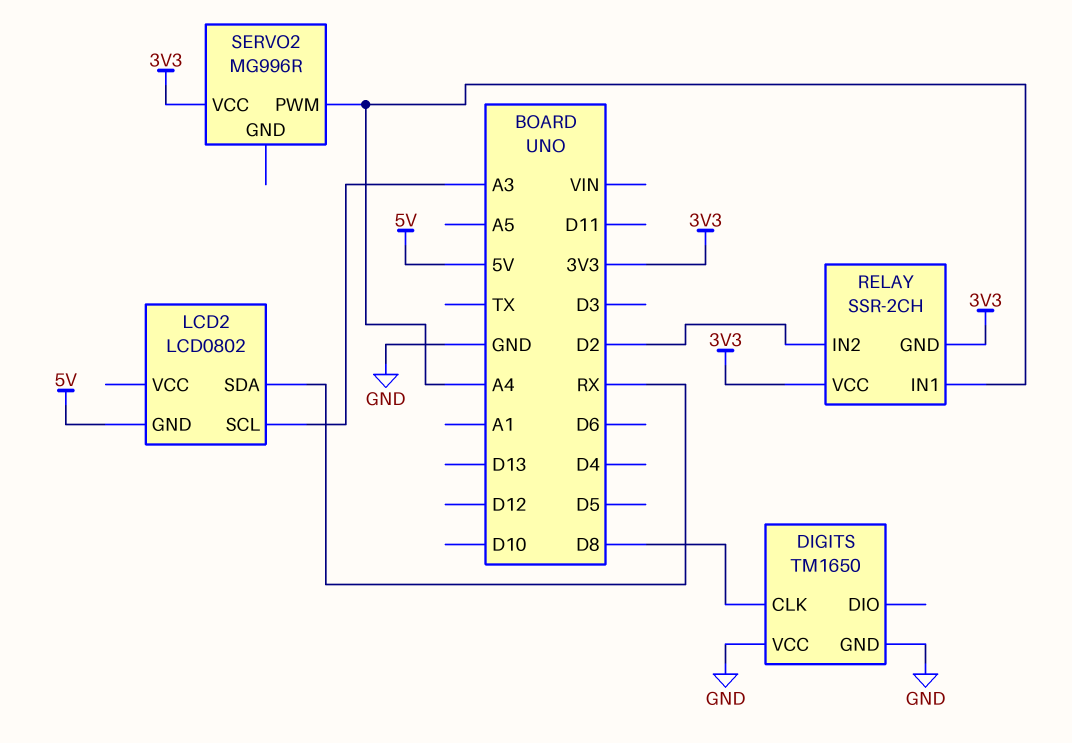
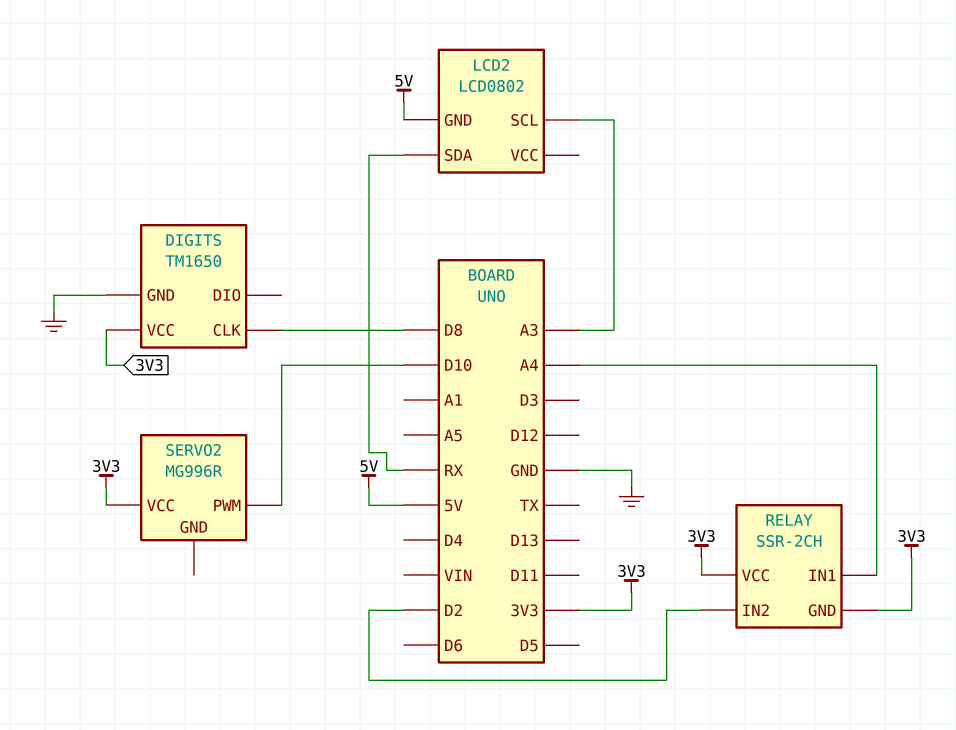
DIGITS pin VCC: GND -> 3V3
SERVO2 pin PWM: A4 -> D10

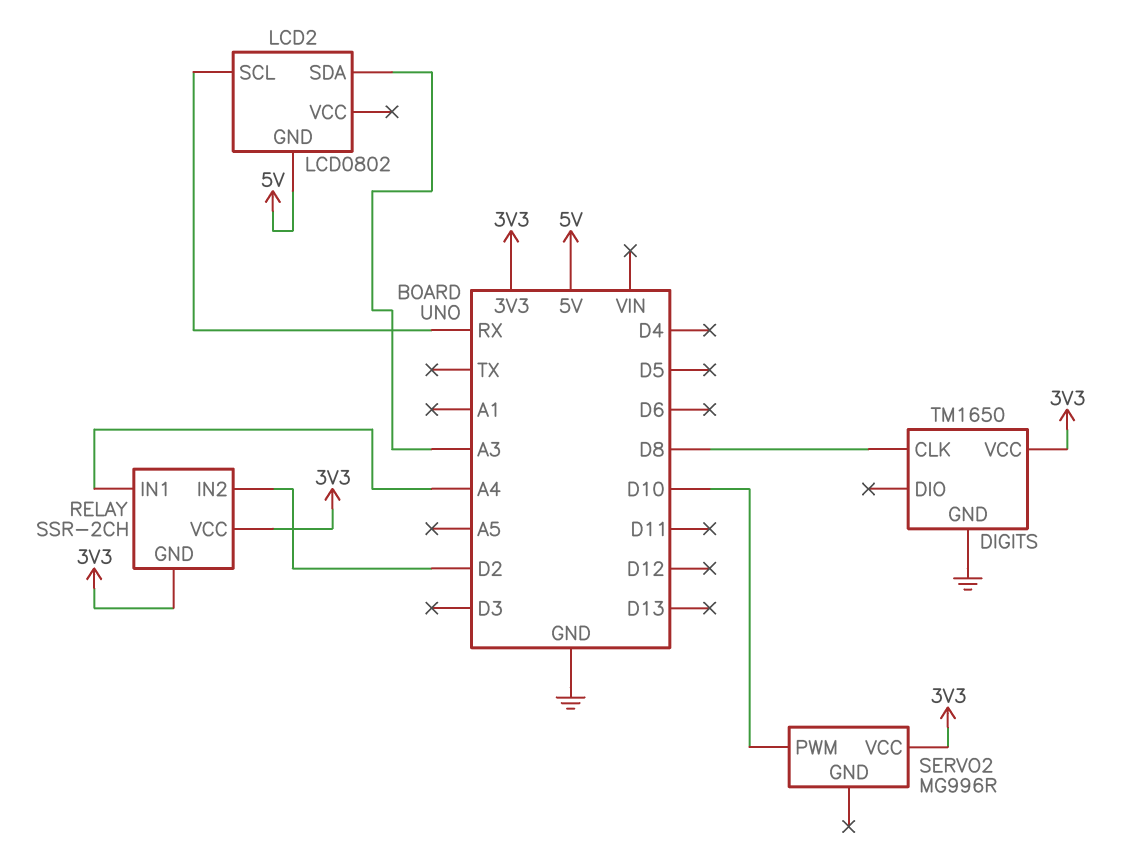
LCD2 pin SCL: A3 -> RX
LCD2 pin SDA: RX -> A3

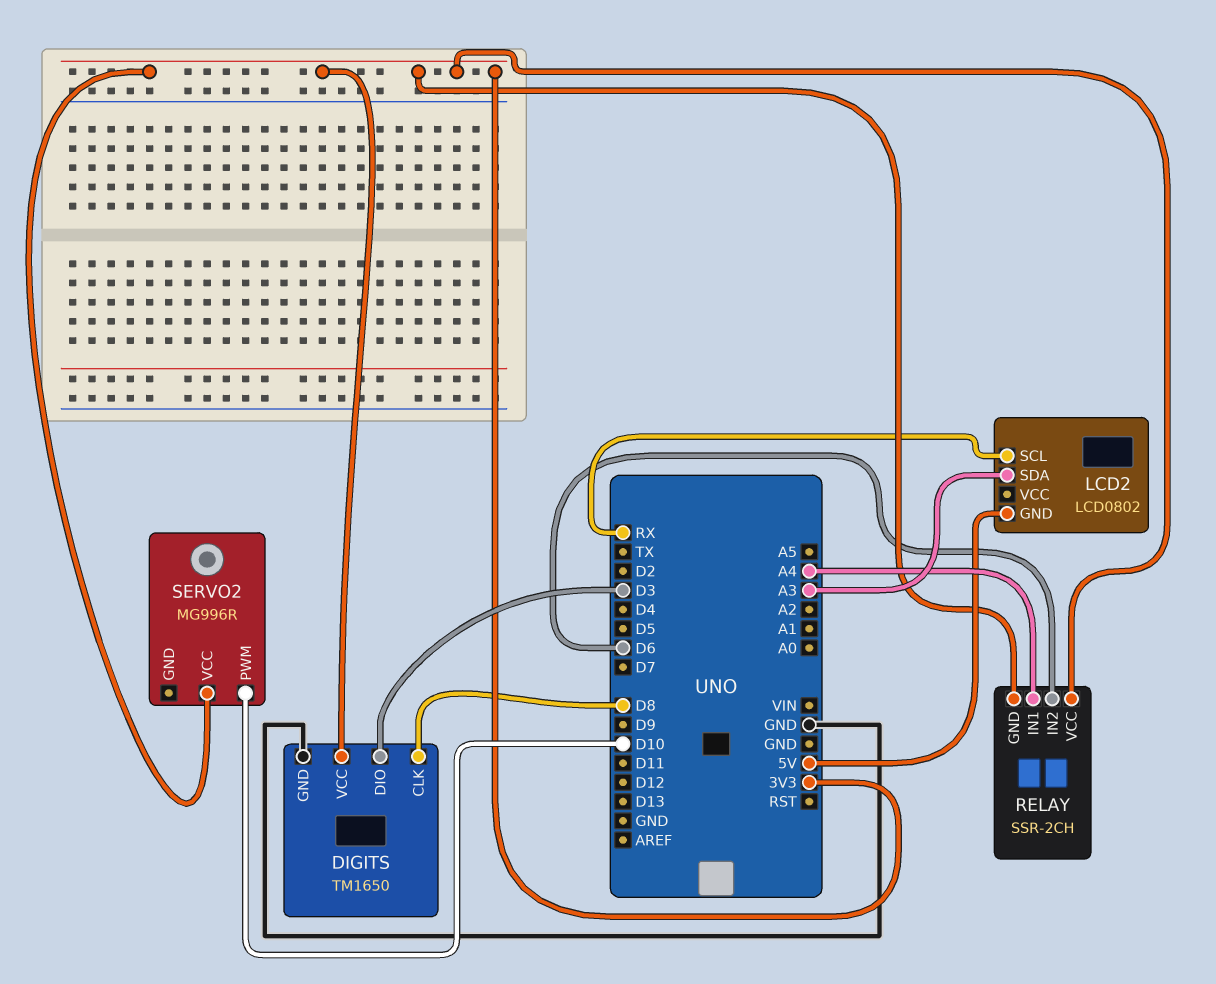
DIGITS pin DIO: none -> D3
RELAY pin IN2: D2 -> D6

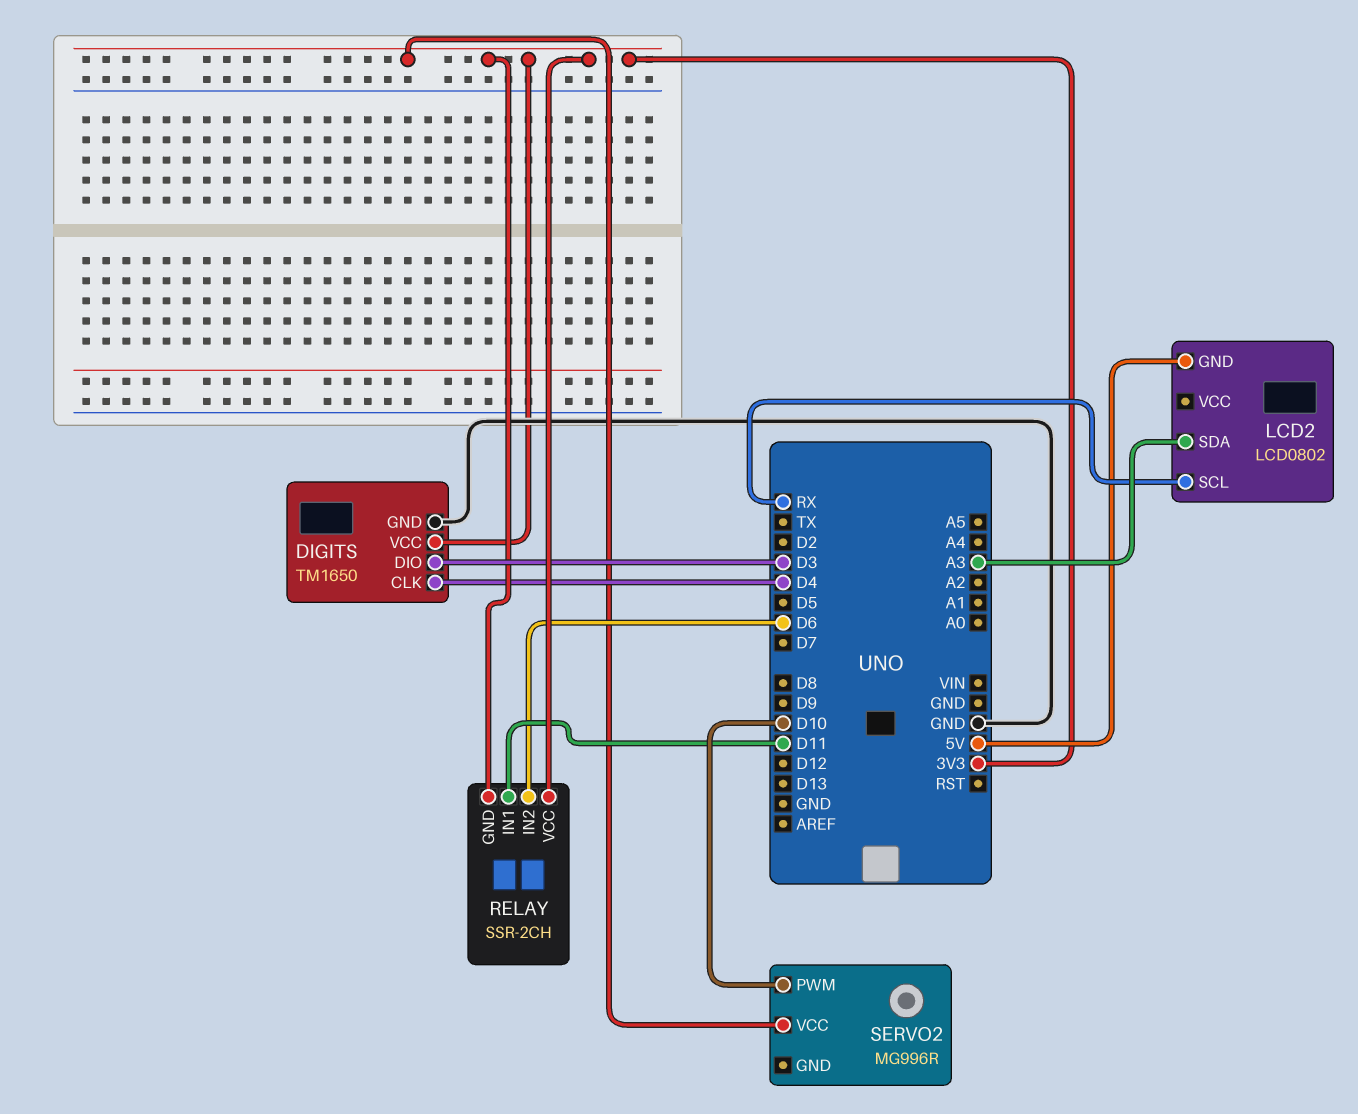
DIGITS pin CLK: D8 -> D4
RELAY pin IN1: A4 -> D11

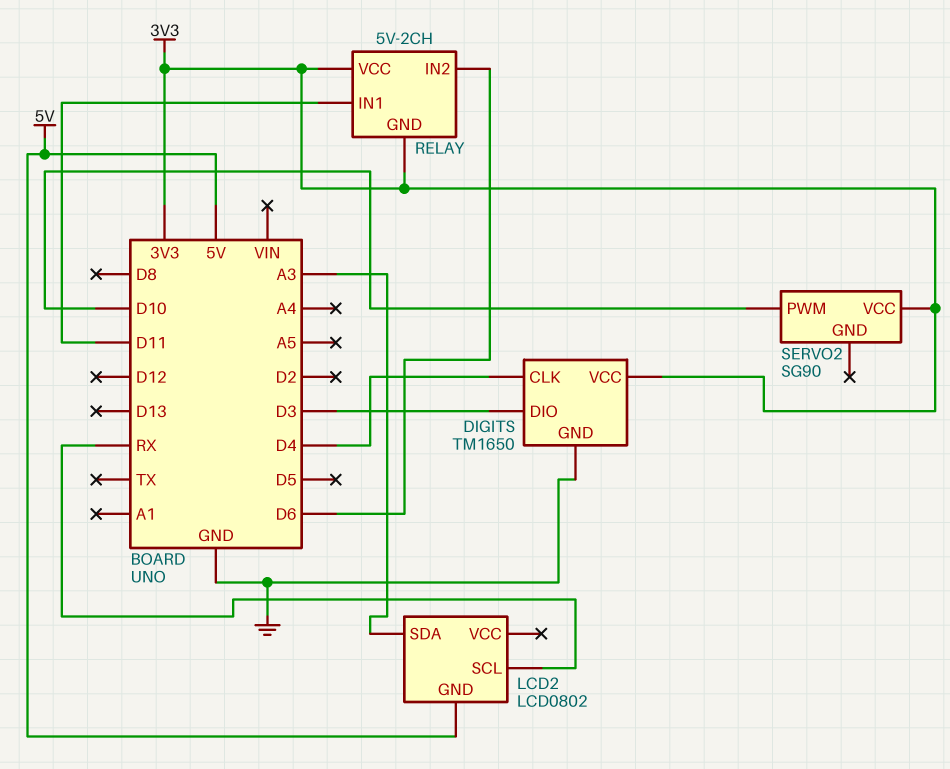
RELAY: SSR-2CH -> 5V-2CH
SERVO2: MG996R -> SG90

